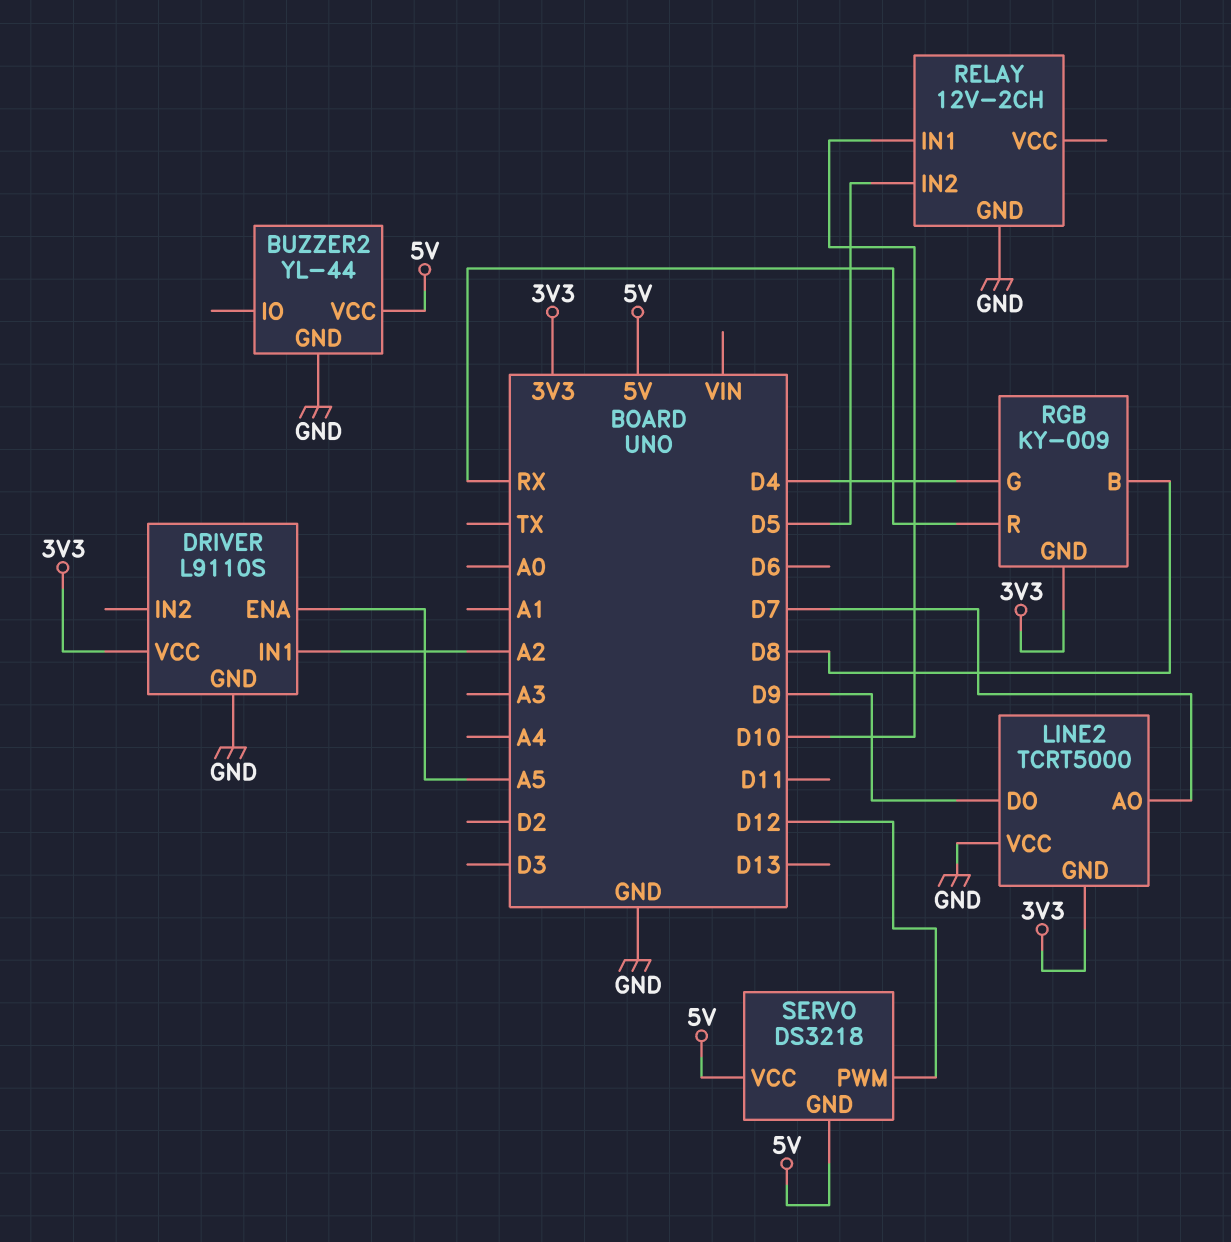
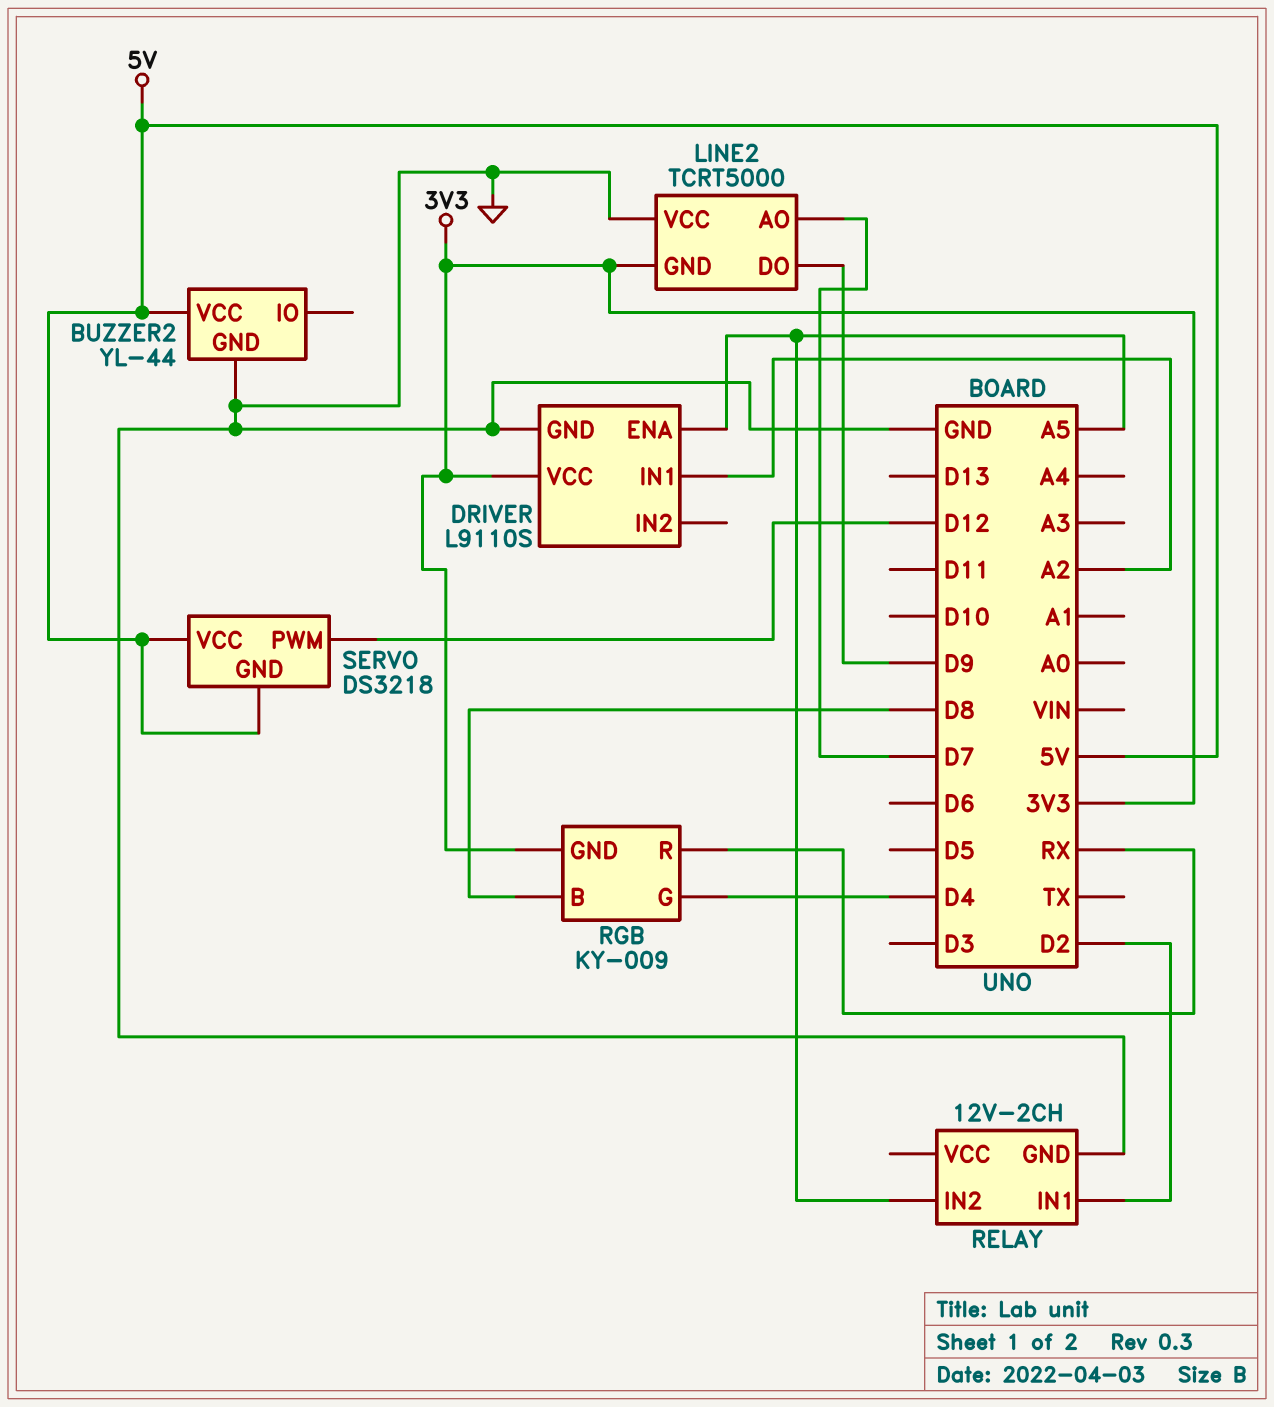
RELAY pin IN1: D10 -> D2
RELAY pin IN2: D5 -> A5

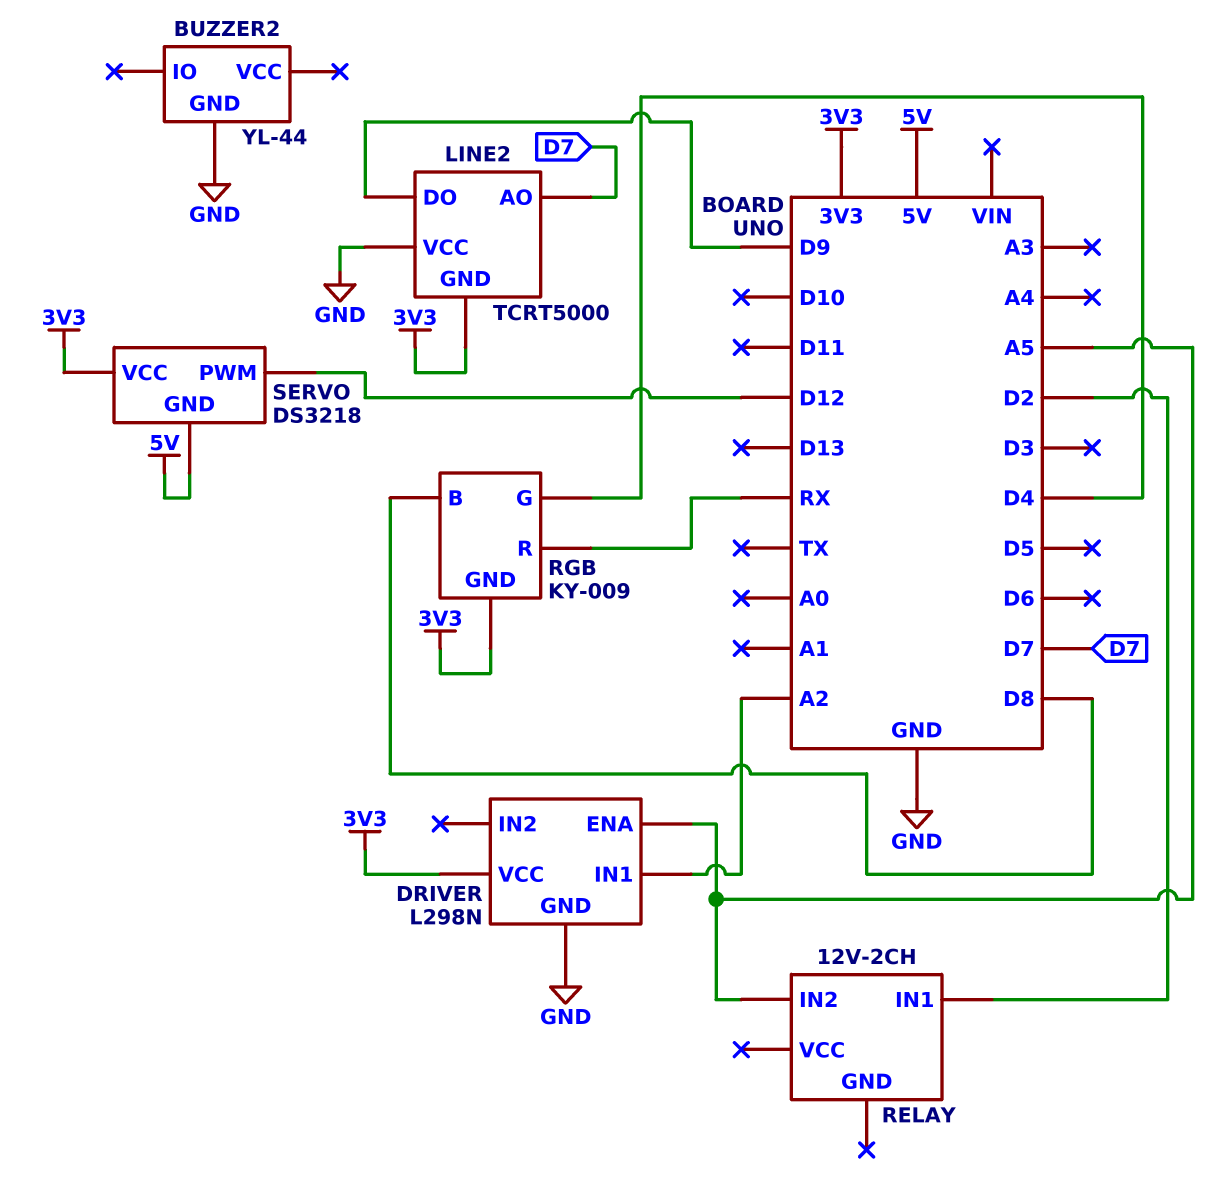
BUZZER2 pin VCC: 5V -> none
DRIVER: L9110S -> L298N
RELAY pin GND: GND -> none
SERVO pin VCC: 5V -> 3V3

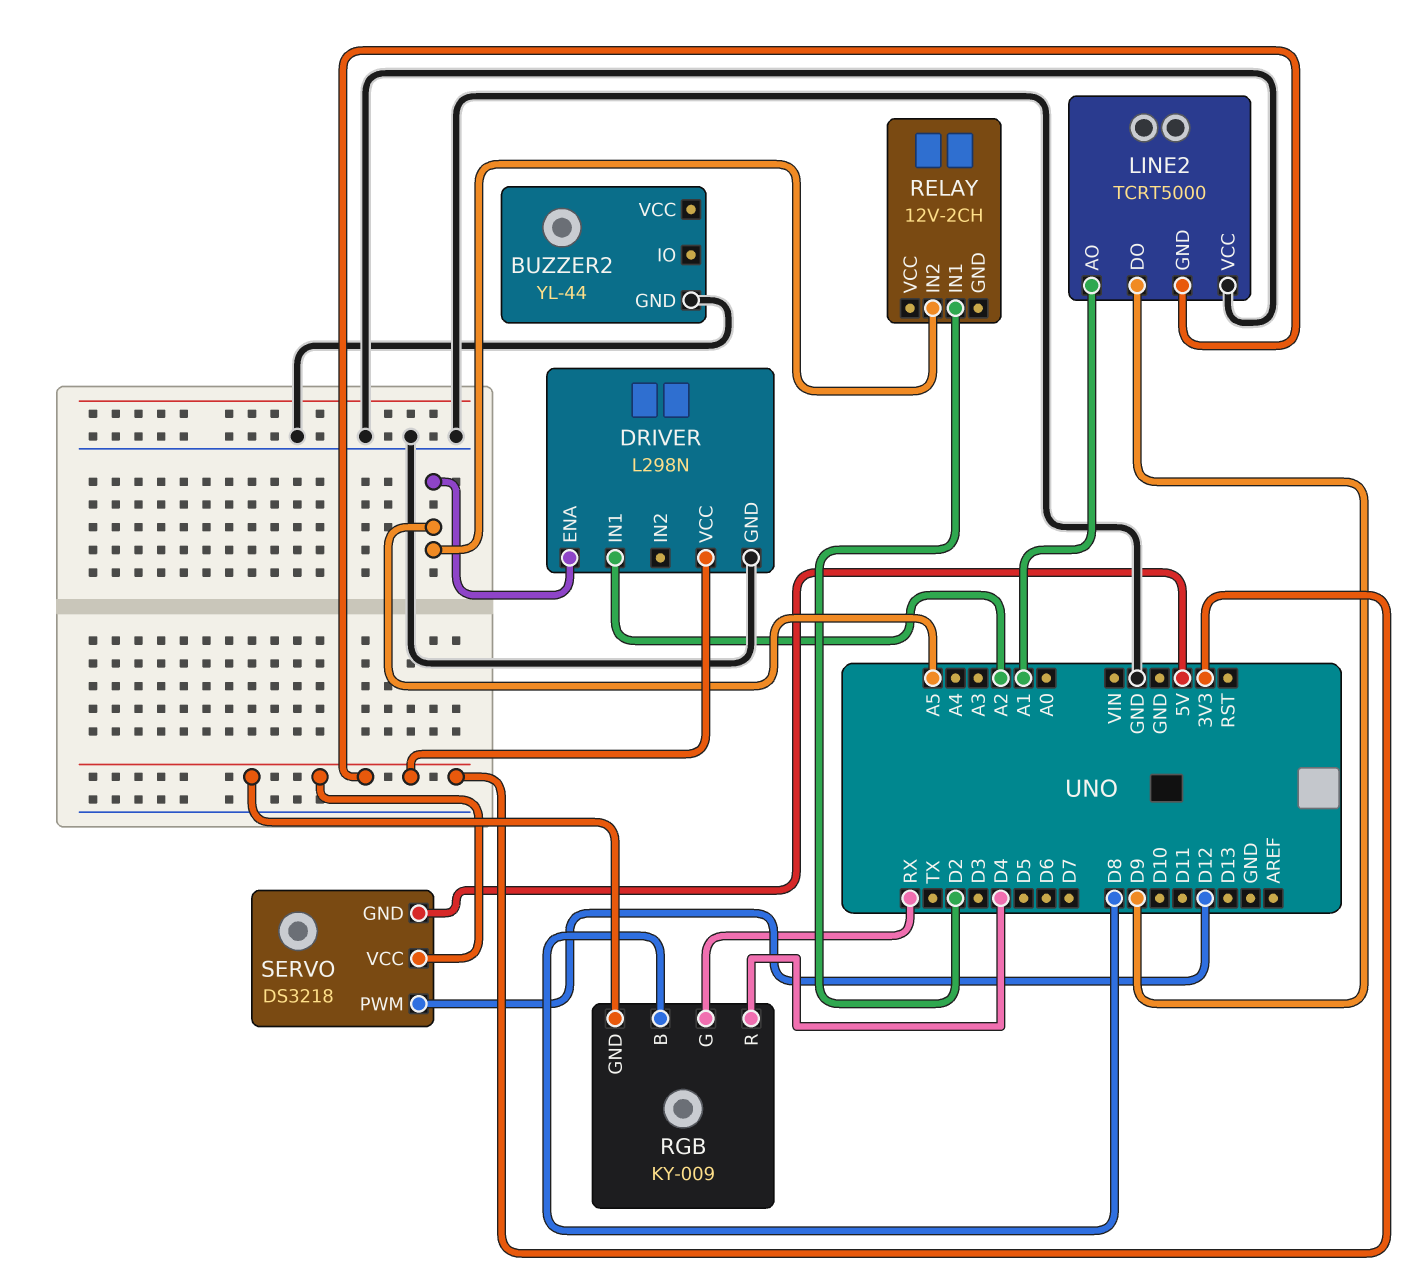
LINE2 pin AO: D7 -> A1
RGB pin G: D4 -> RX
RGB pin R: RX -> D4

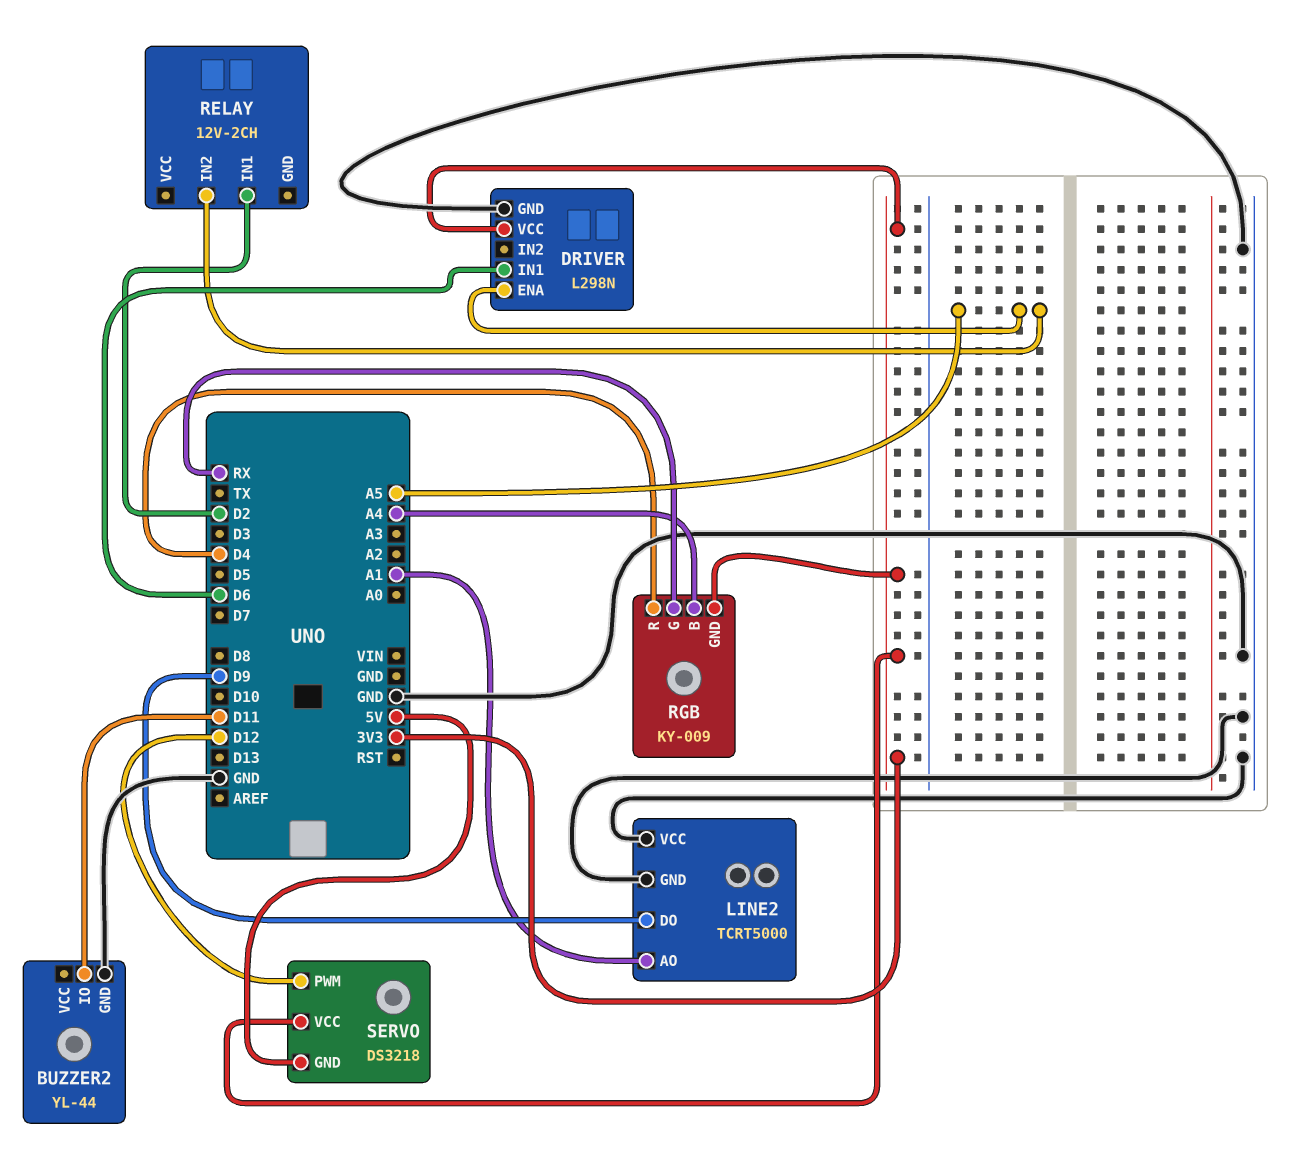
BUZZER2 pin IO: none -> D11
DRIVER pin IN1: A2 -> D6
LINE2 pin GND: 3V3 -> GND
RGB pin B: D8 -> A4

